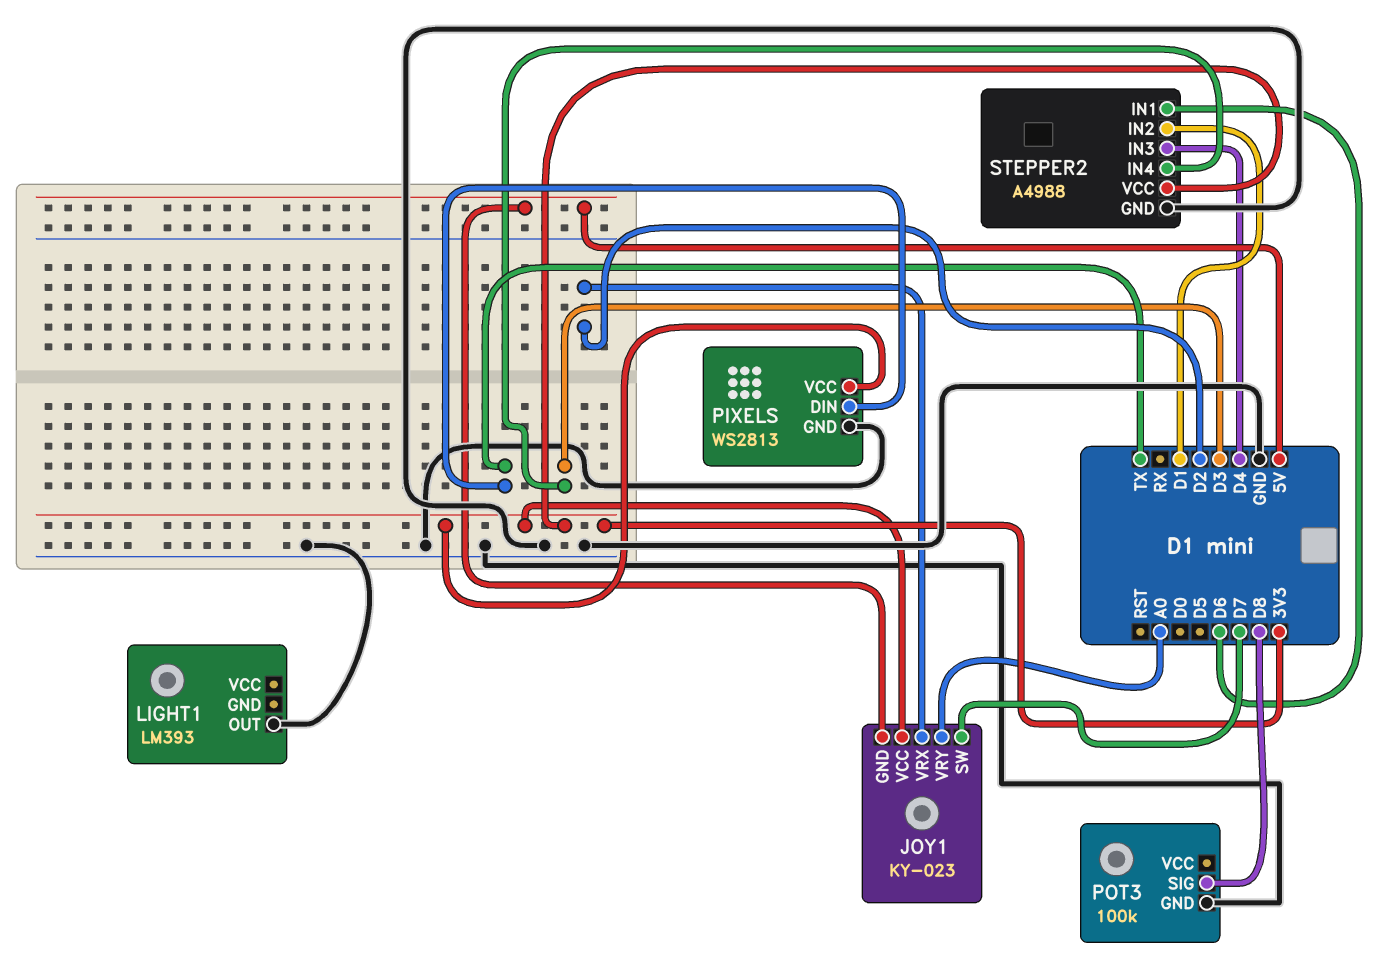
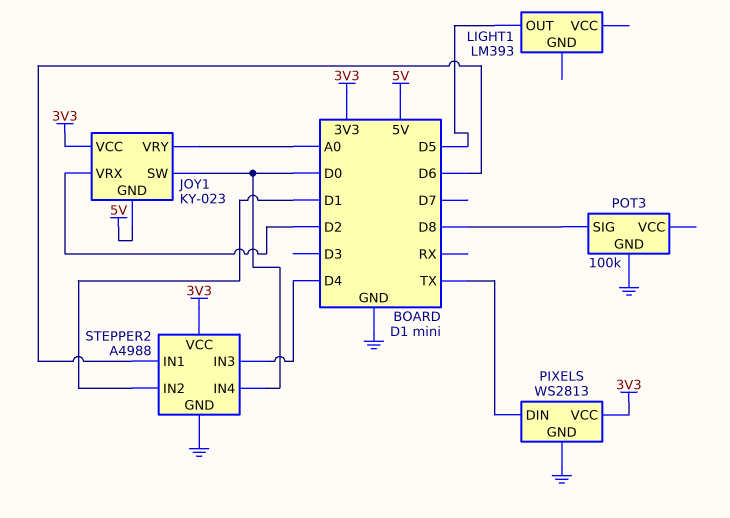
JOY1 pin SW: D7 -> D0
LIGHT1 pin OUT: GND -> D5
STEPPER2 pin IN4: D3 -> D0

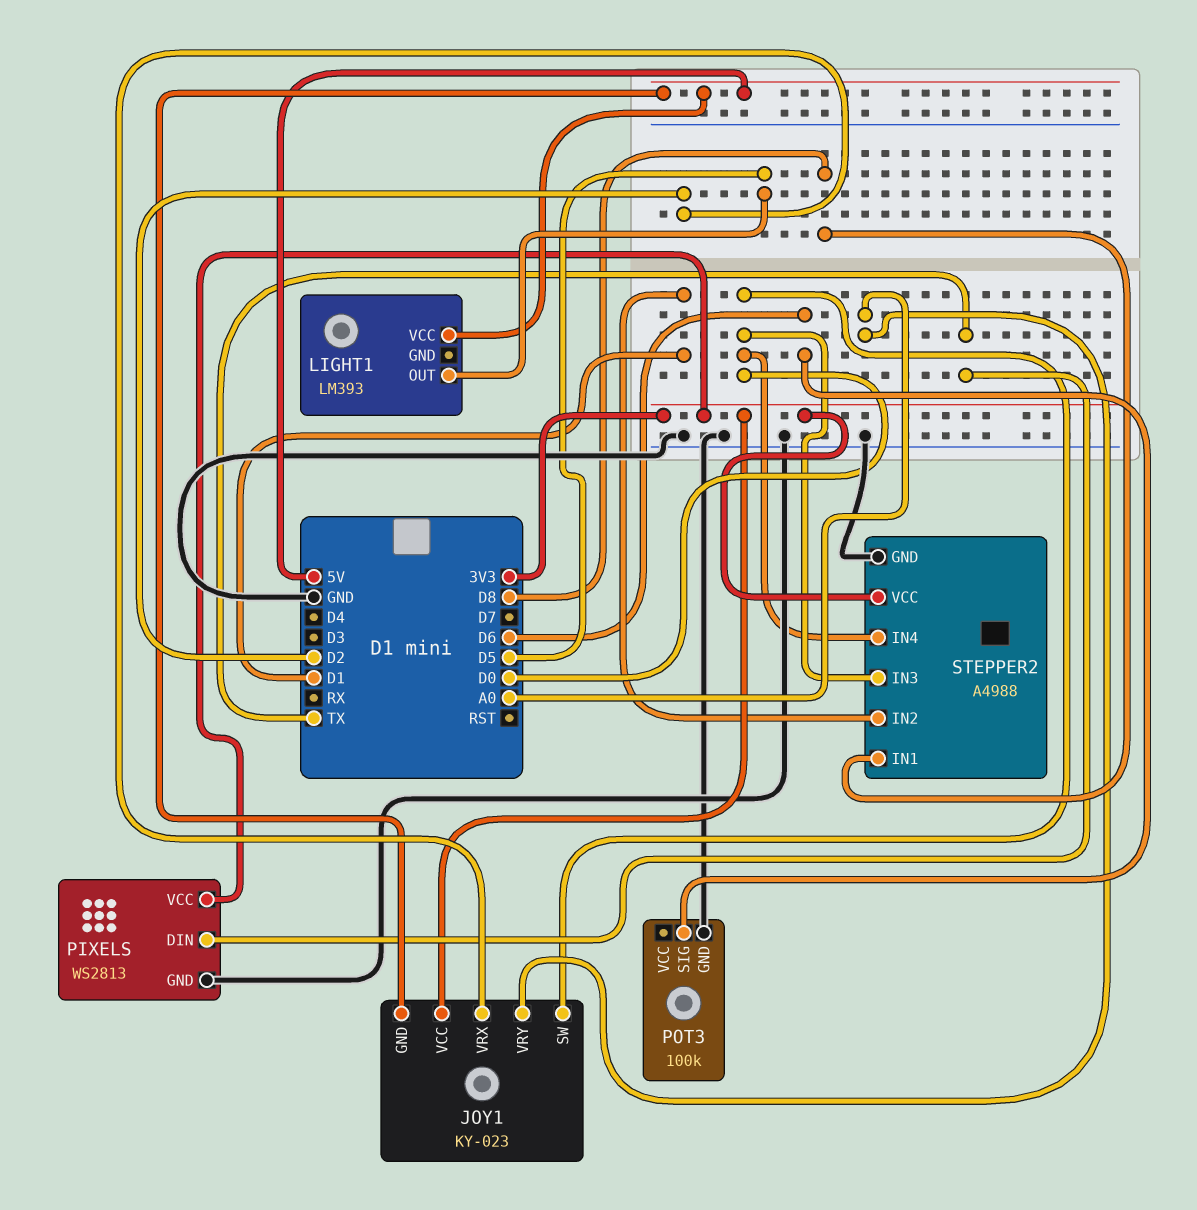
LIGHT1 pin VCC: none -> 5V
POT3 pin SIG: D8 -> D6
STEPPER2 pin IN1: D6 -> D8
STEPPER2 pin IN3: D4 -> D0

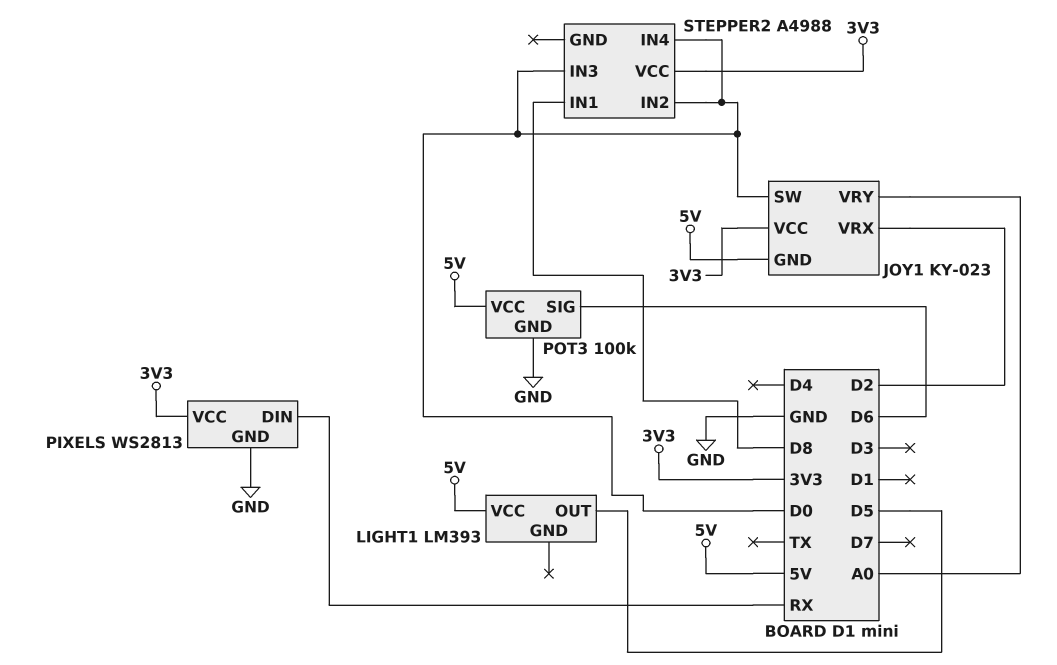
PIXELS pin DIN: TX -> RX
POT3 pin VCC: none -> 5V
STEPPER2 pin GND: GND -> none
STEPPER2 pin IN2: D1 -> D0

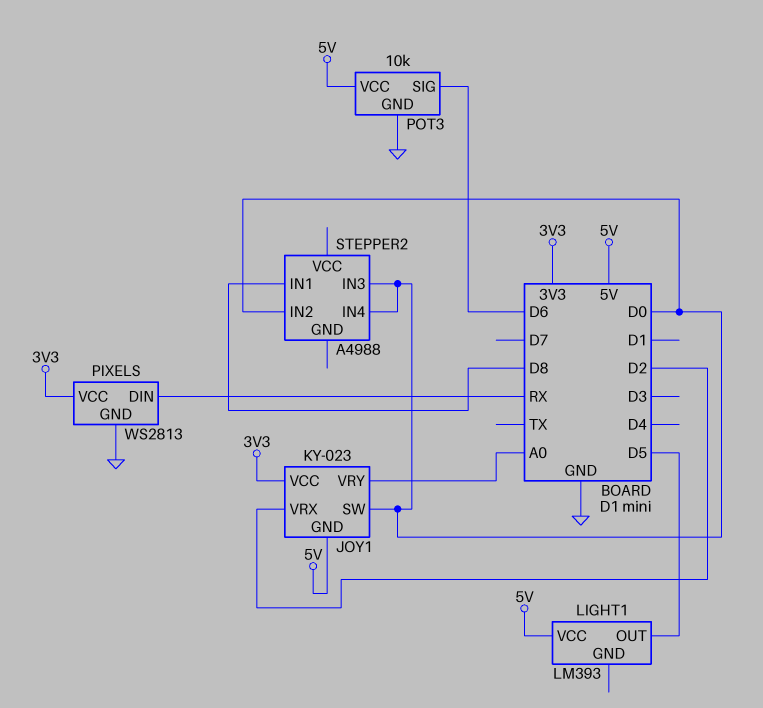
POT3: 100k -> 10k
STEPPER2 pin VCC: 3V3 -> none

